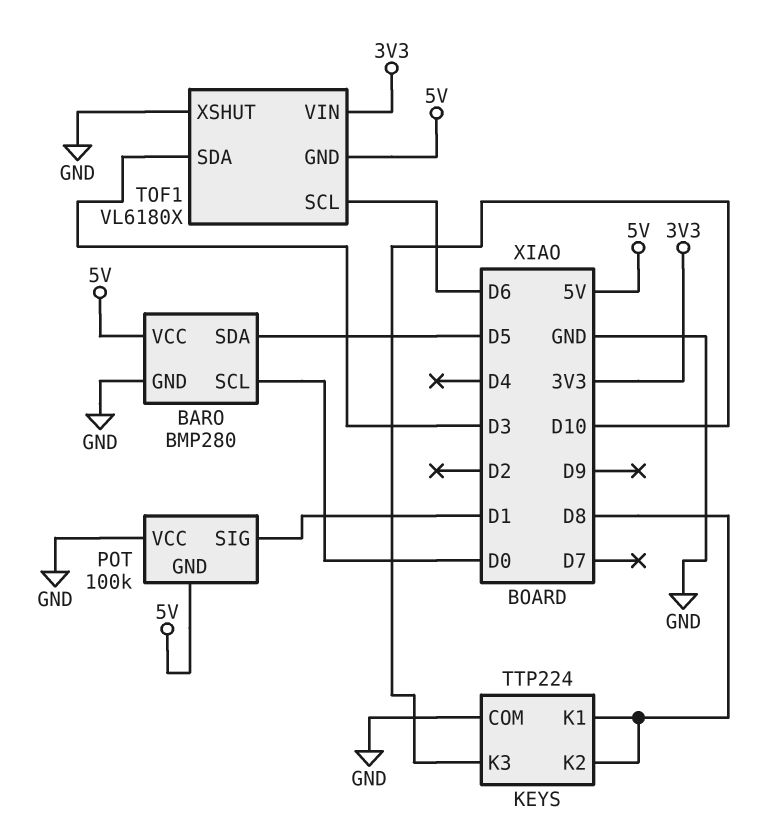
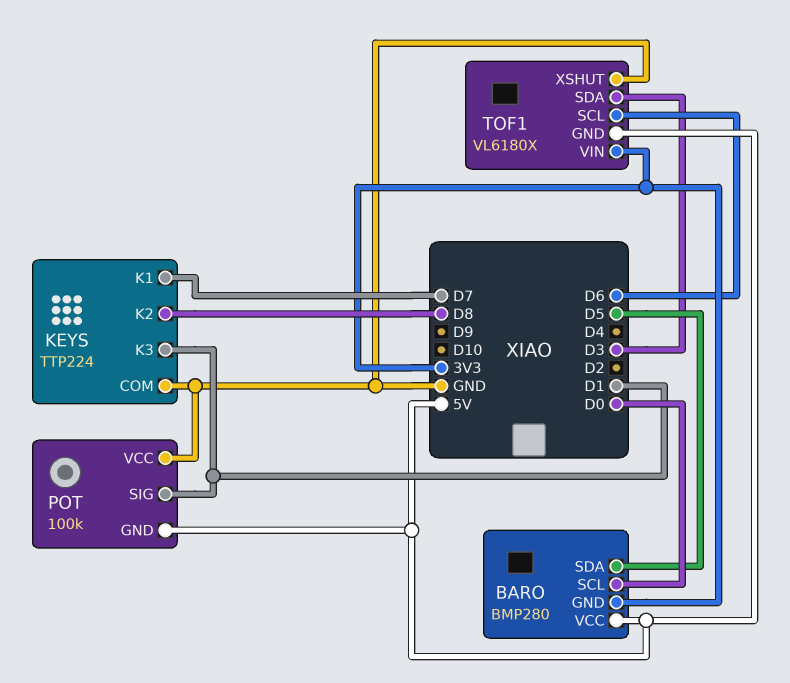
BARO pin GND: GND -> 3V3
KEYS pin K1: D8 -> D7
KEYS pin K3: D10 -> D1

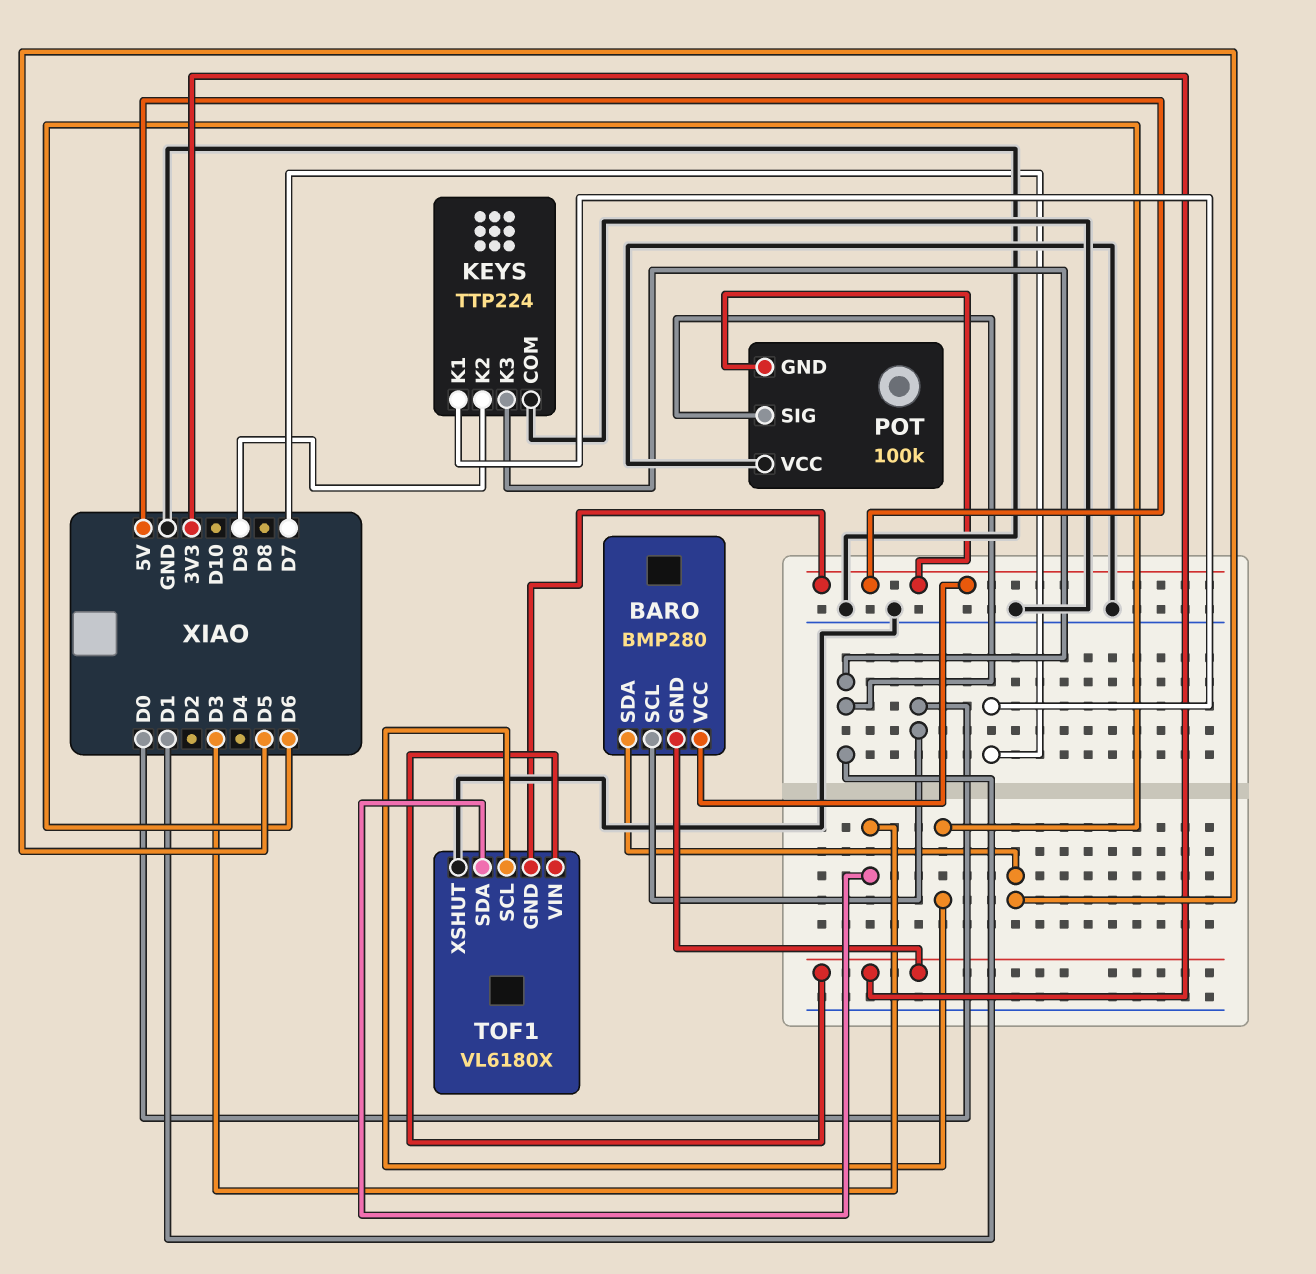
KEYS pin K2: D8 -> D9

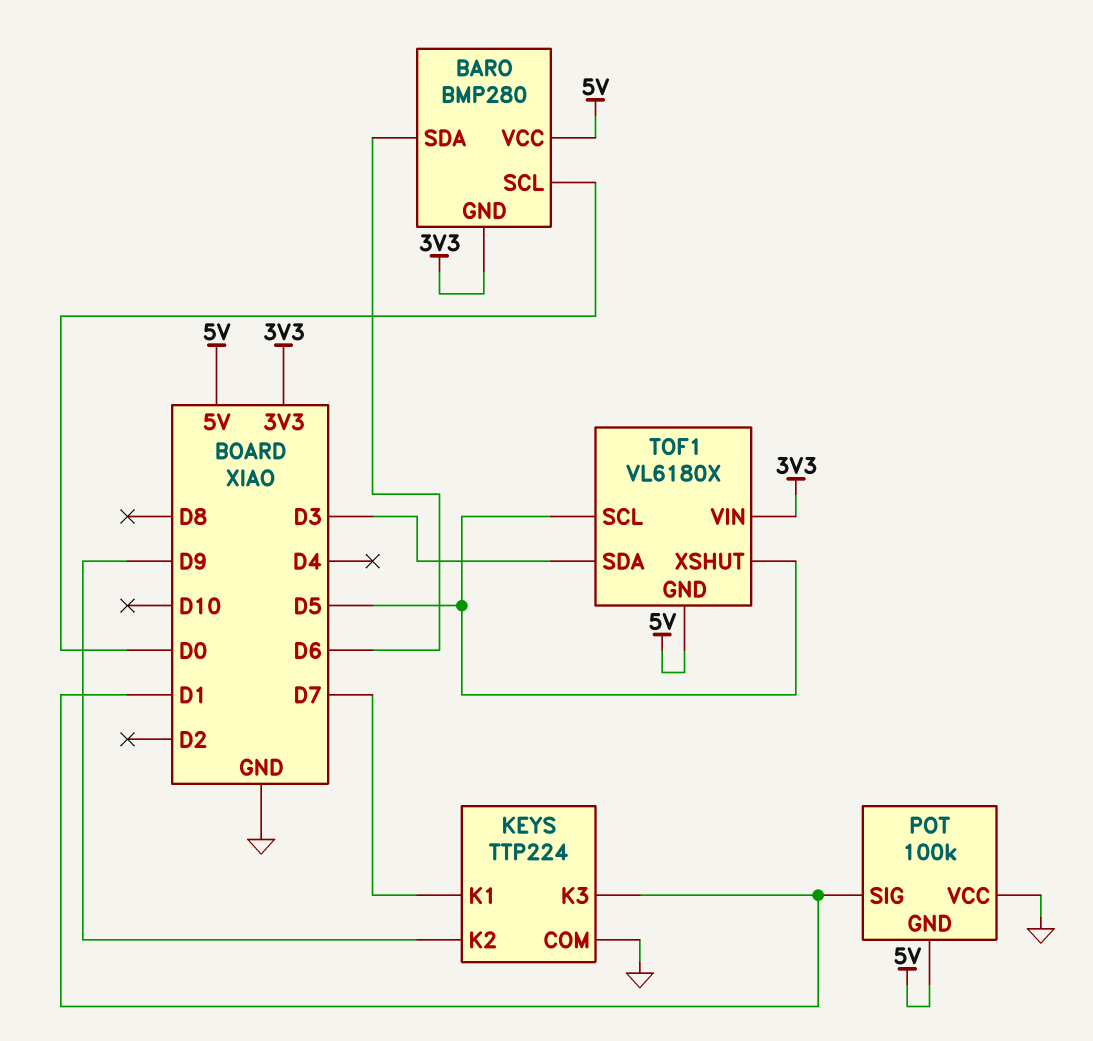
BARO pin SDA: D5 -> D6
TOF1 pin SCL: D6 -> D5
TOF1 pin XSHUT: GND -> D5

